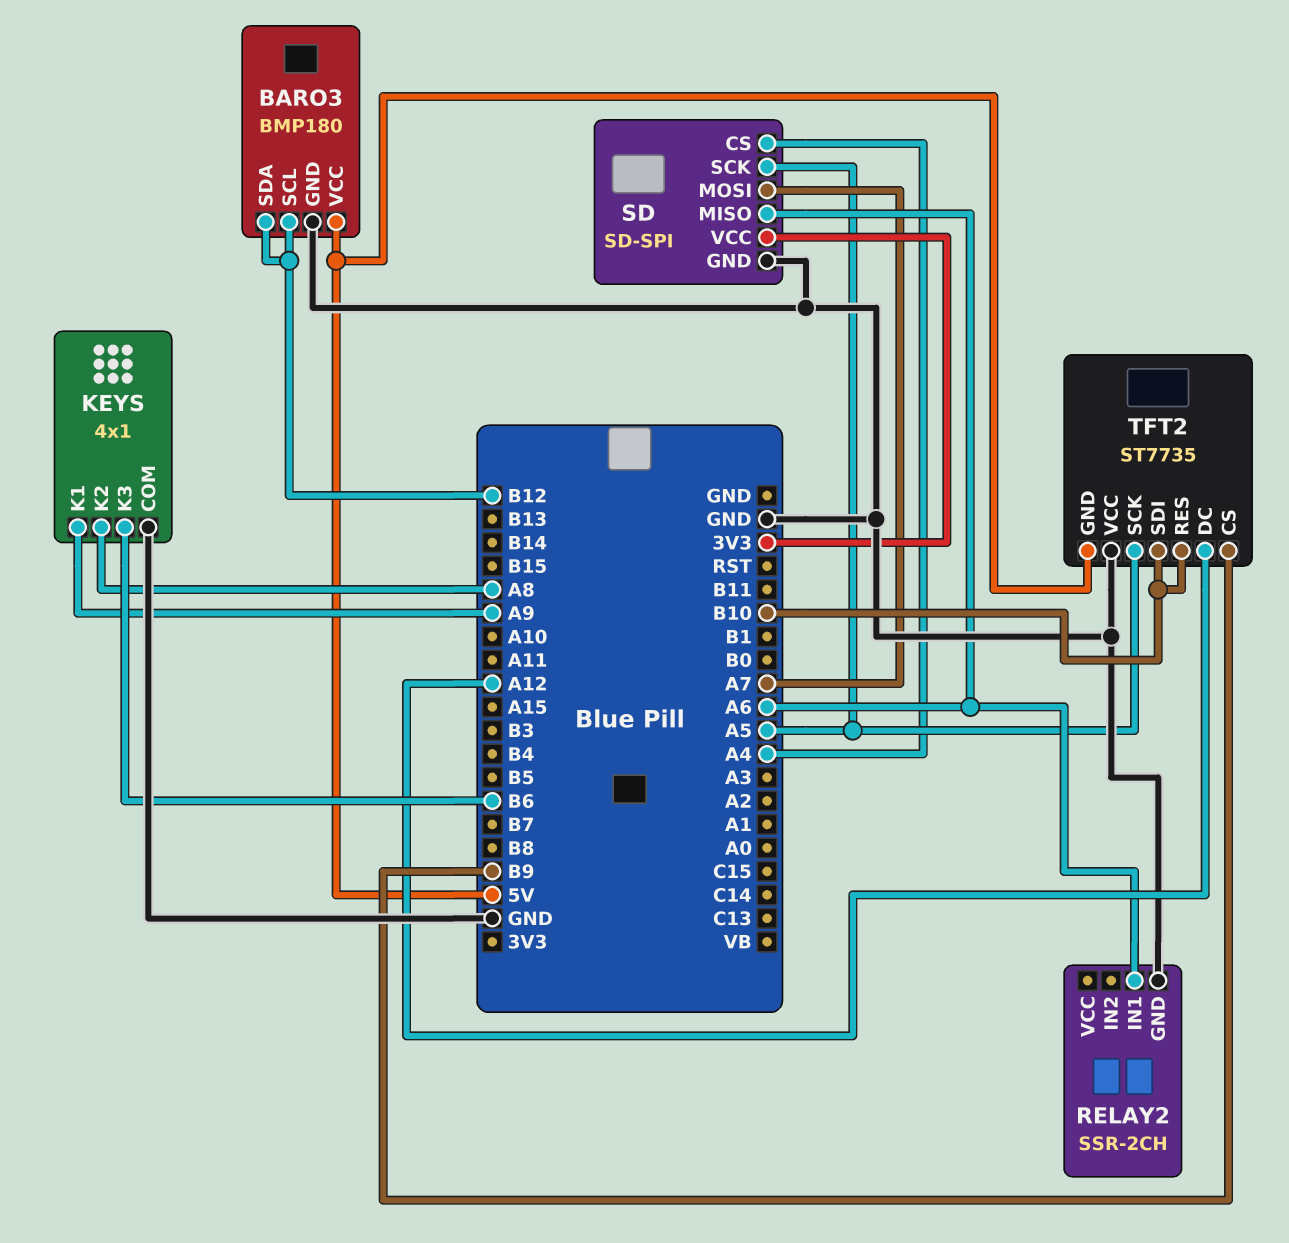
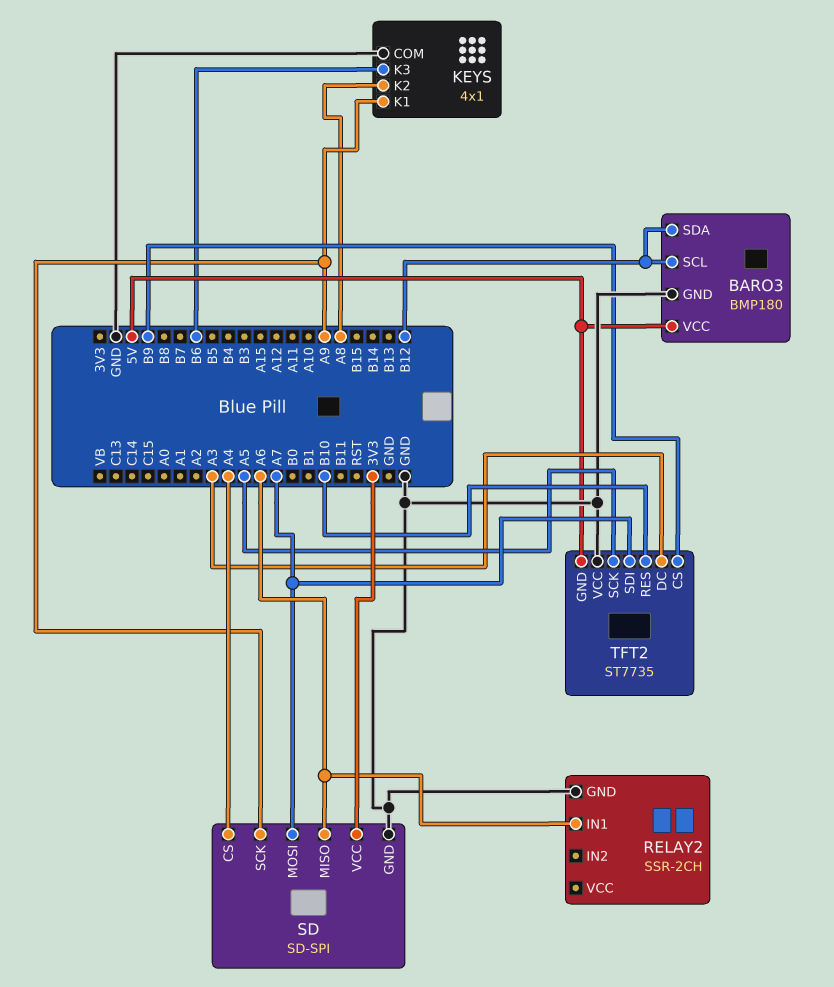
SD pin SCK: A5 -> A9
TFT2 pin DC: A12 -> A3
TFT2 pin SDI: B10 -> A7

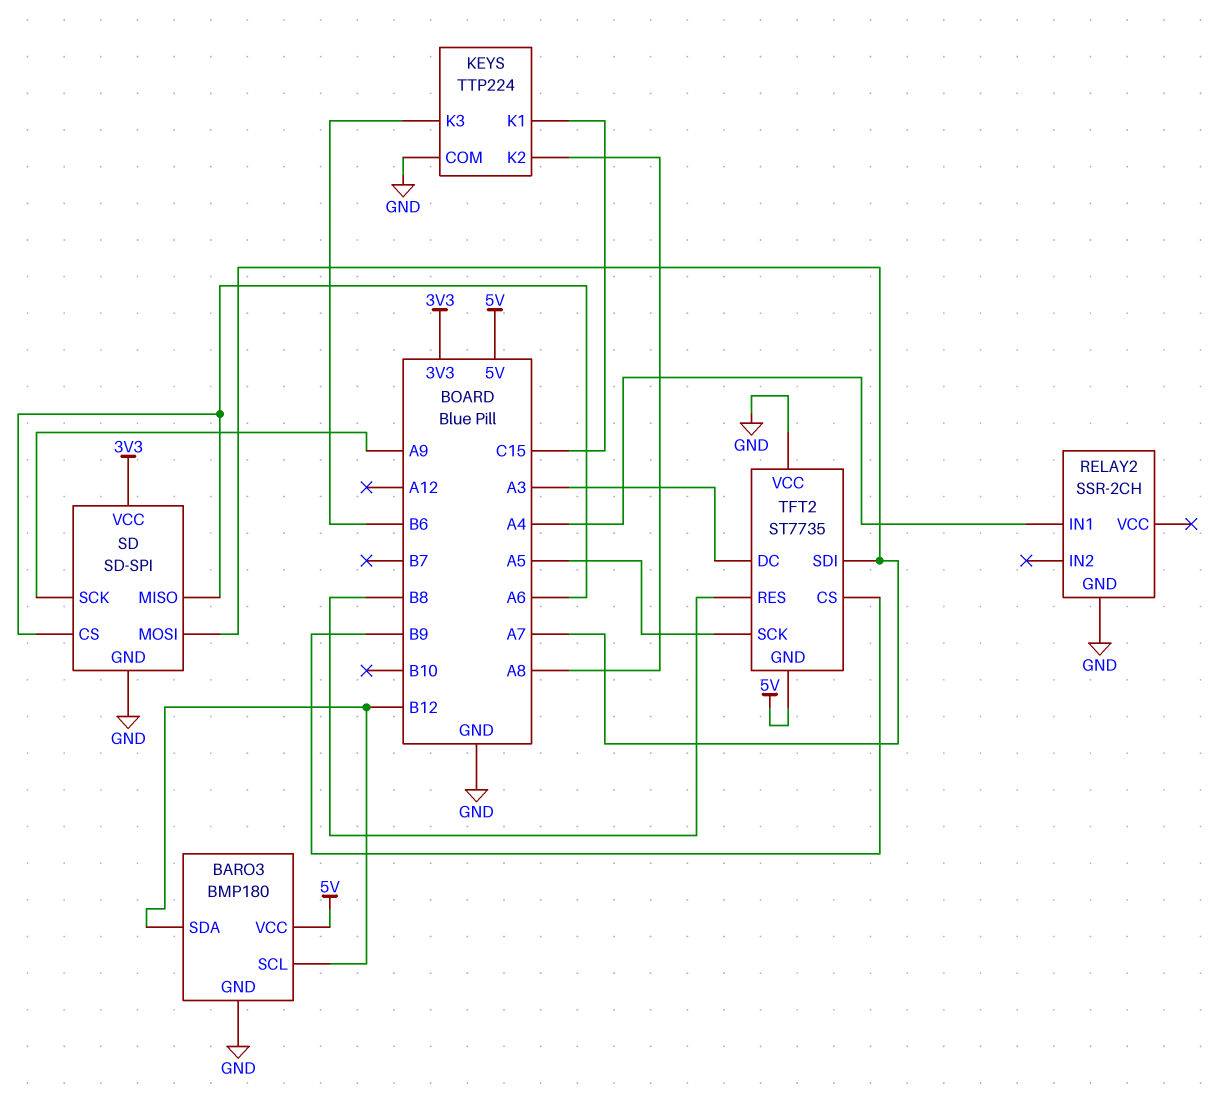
KEYS: 4x1 -> TTP224
KEYS pin K1: A9 -> C15
RELAY2 pin IN1: A6 -> A4
SD pin CS: A4 -> A6
TFT2 pin RES: B10 -> B8

